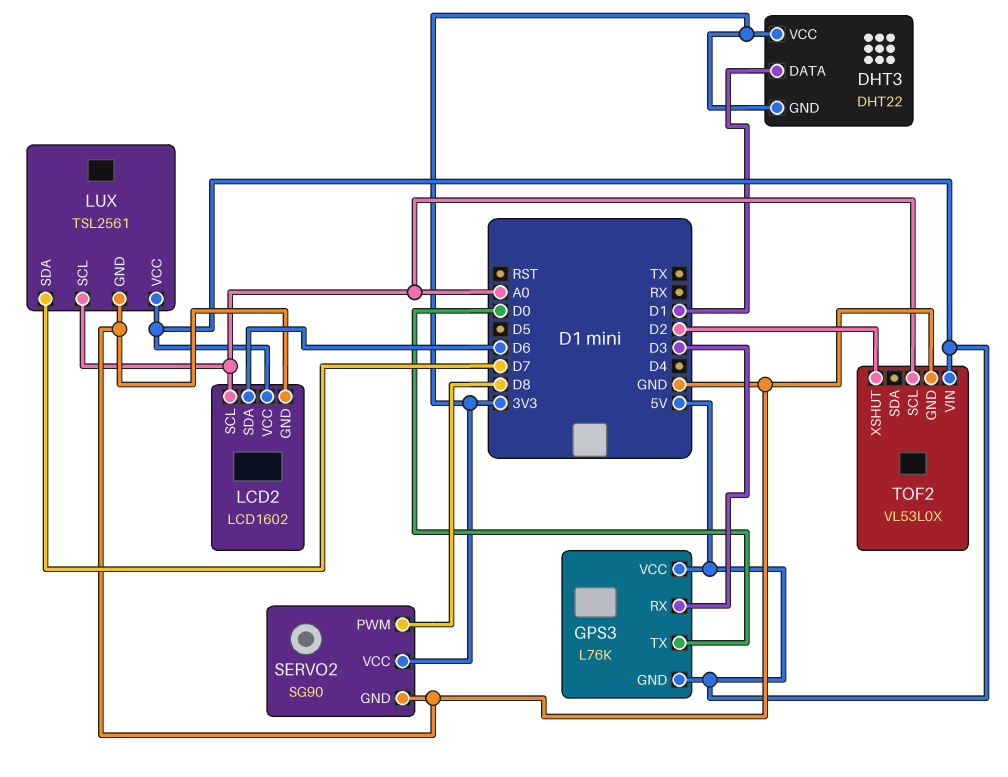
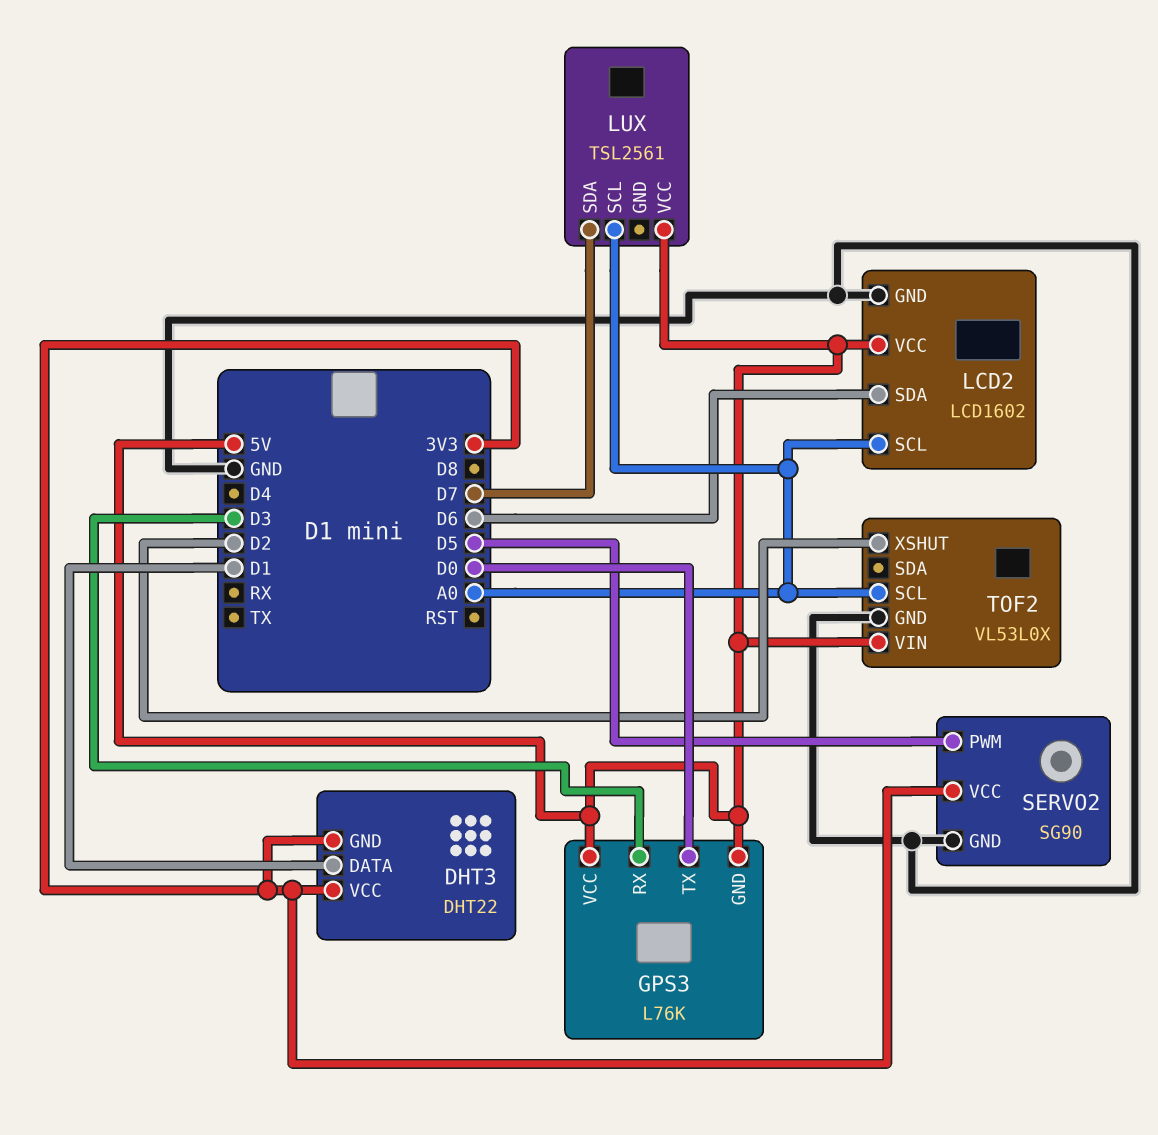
LUX pin GND: GND -> none
SERVO2 pin PWM: D8 -> D5

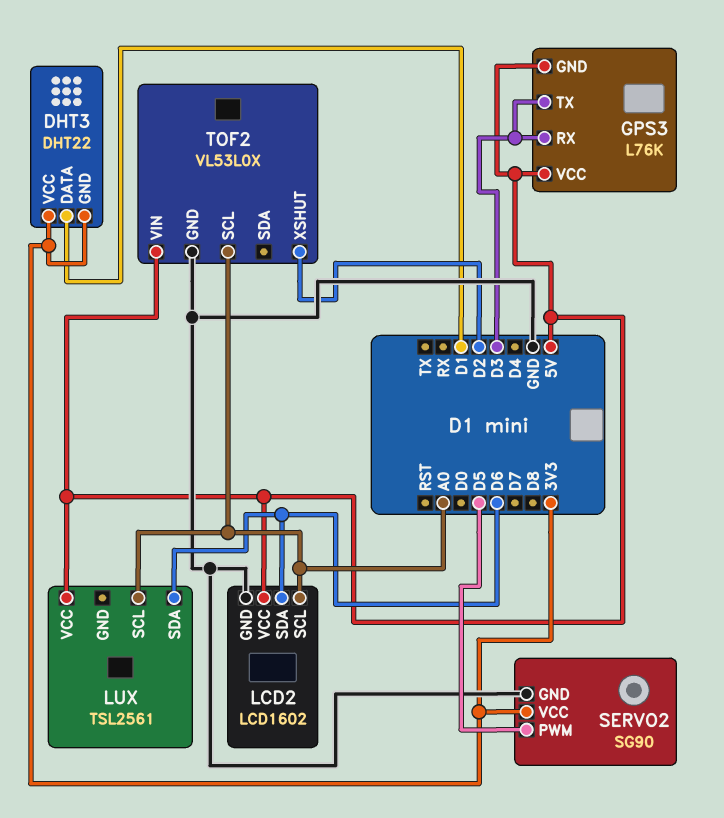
GPS3 pin TX: D0 -> D3
LUX pin SDA: D7 -> D6

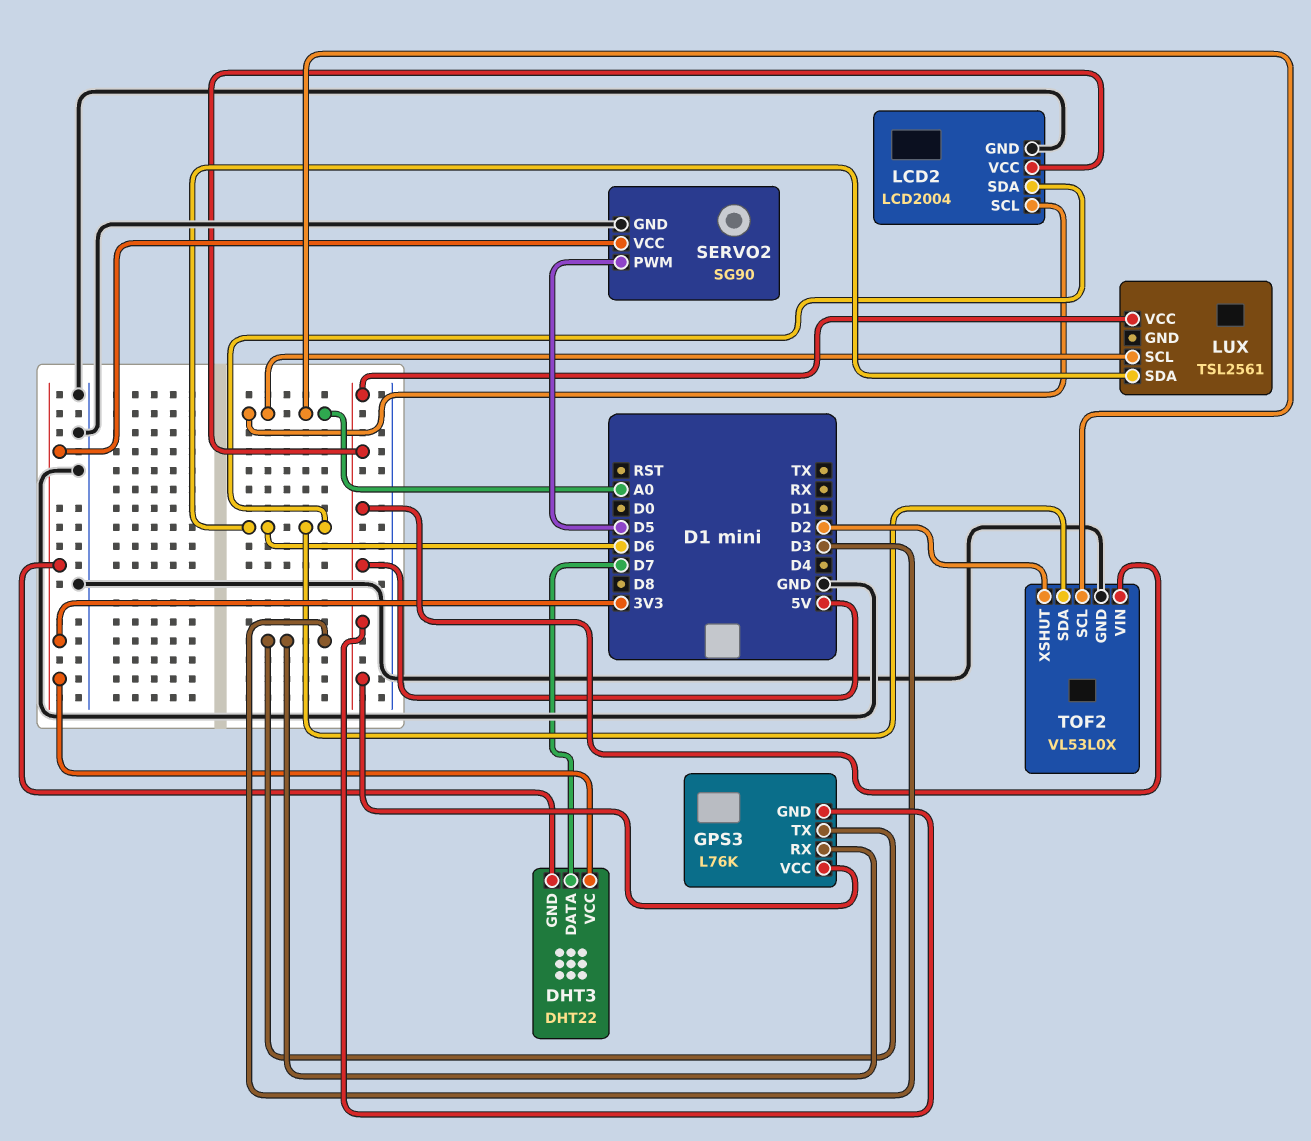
DHT3 pin DATA: D1 -> D7
LCD2: LCD1602 -> LCD2004
TOF2 pin SDA: none -> D6

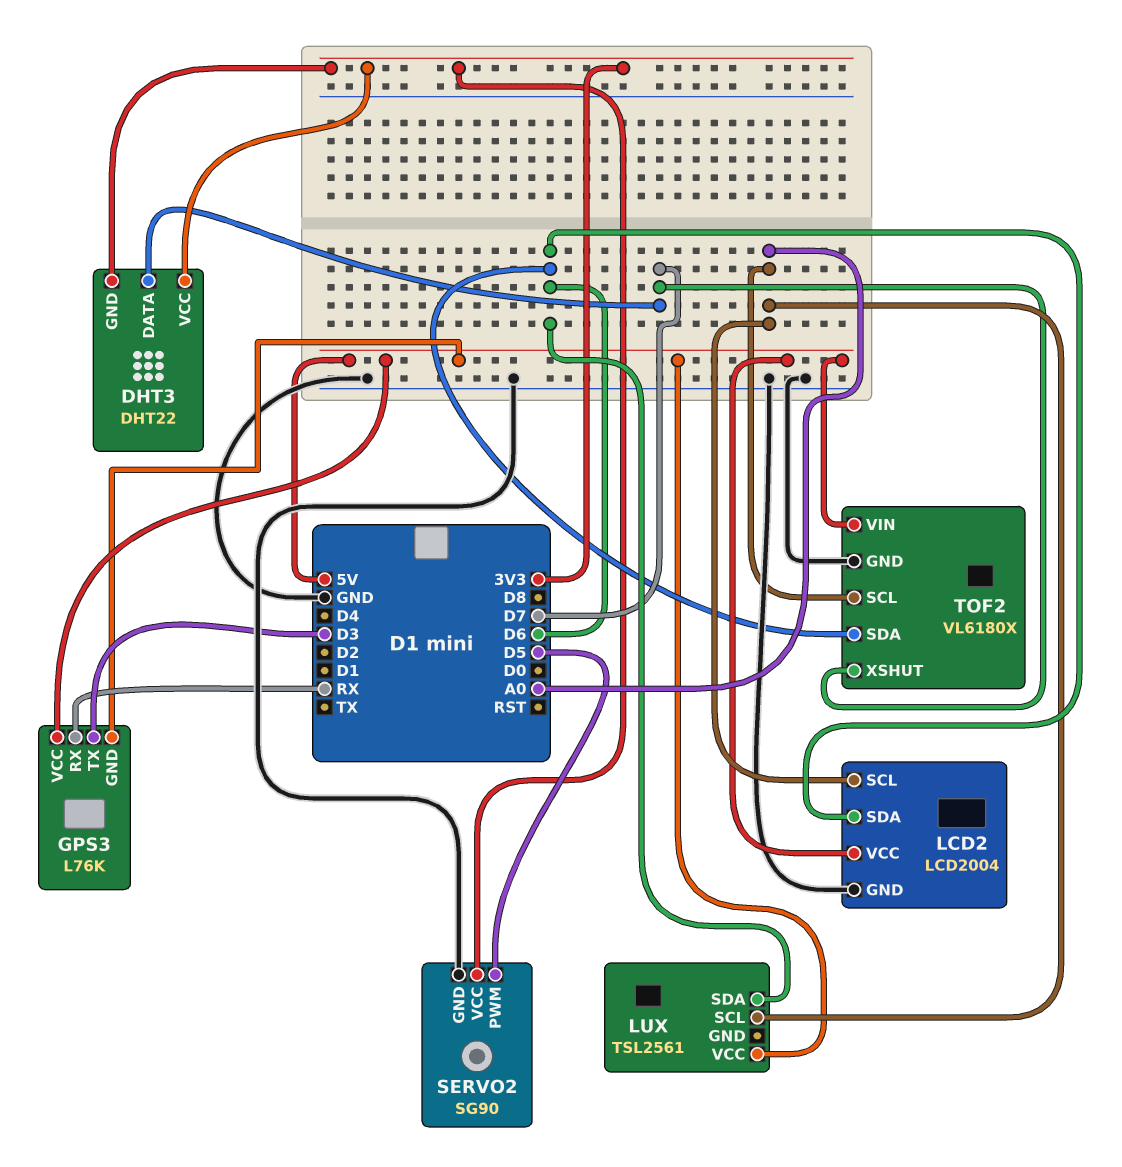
GPS3 pin RX: D3 -> RX
TOF2: VL53L0X -> VL6180X
TOF2 pin XSHUT: D2 -> D7

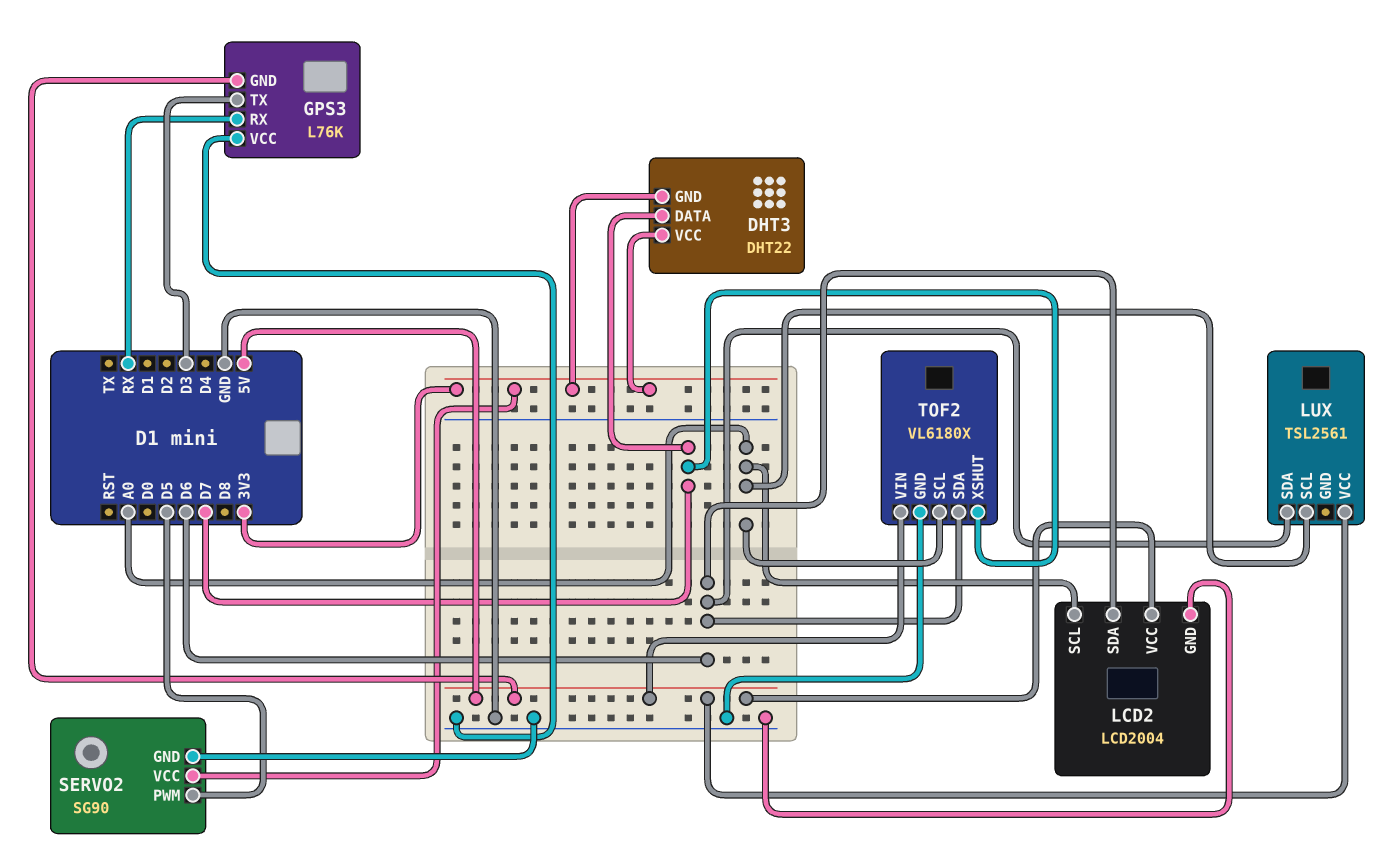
GPS3 pin VCC: 5V -> GND

